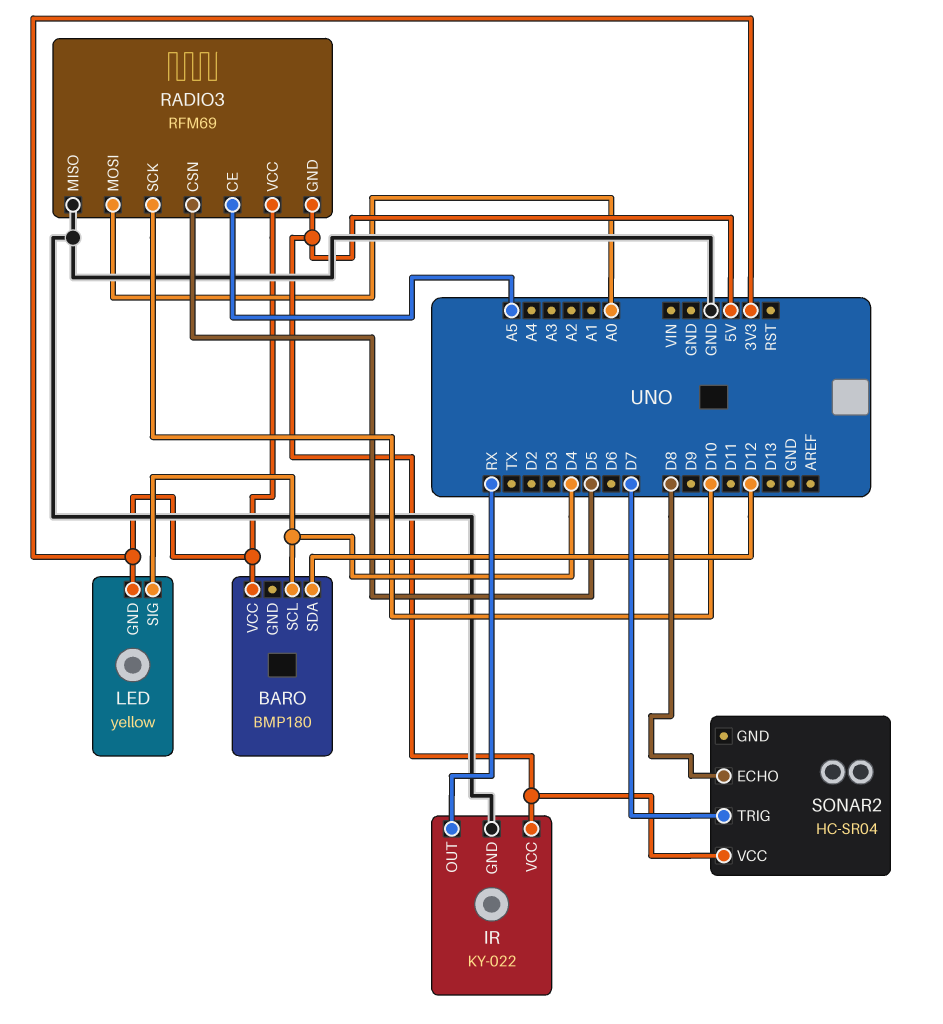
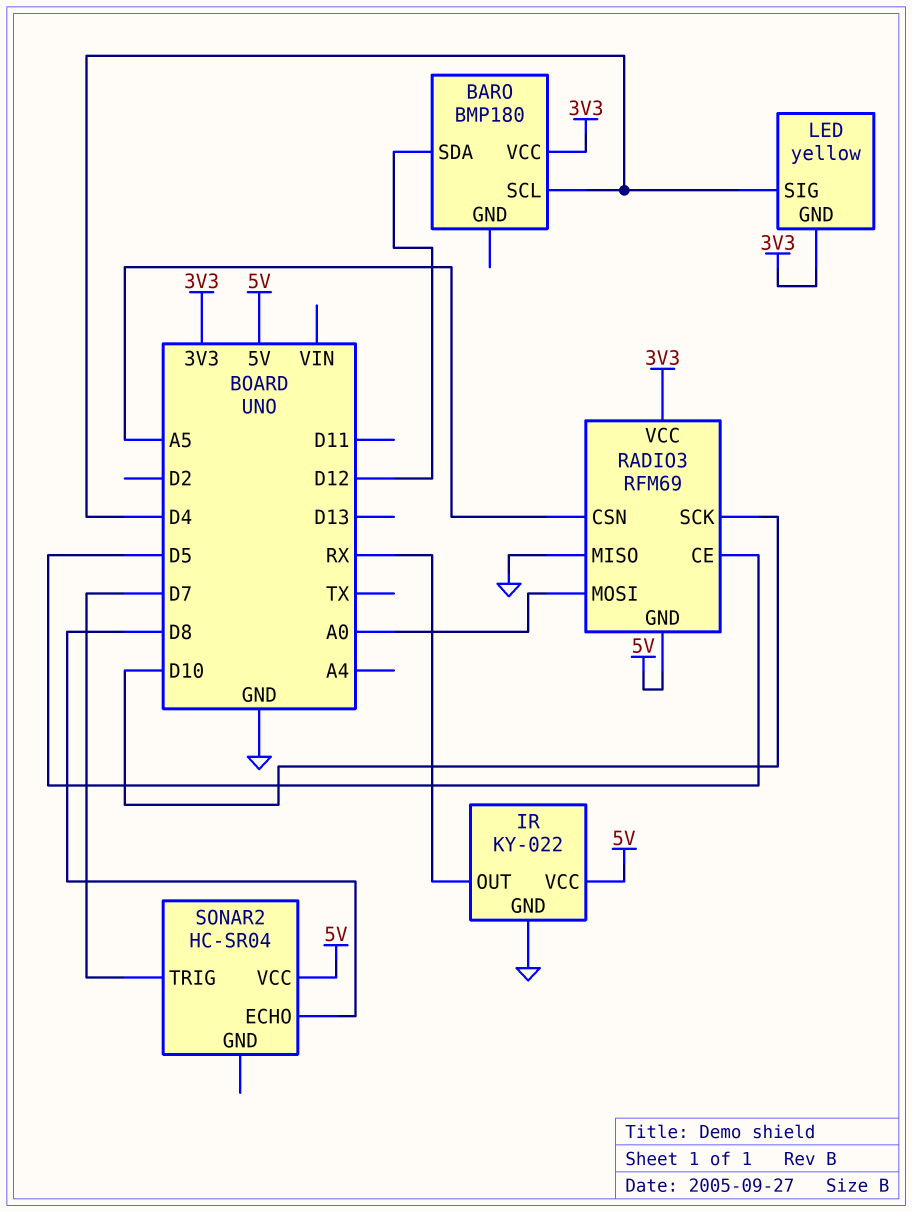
RADIO3 pin CE: A5 -> D5
RADIO3 pin CSN: D5 -> A5

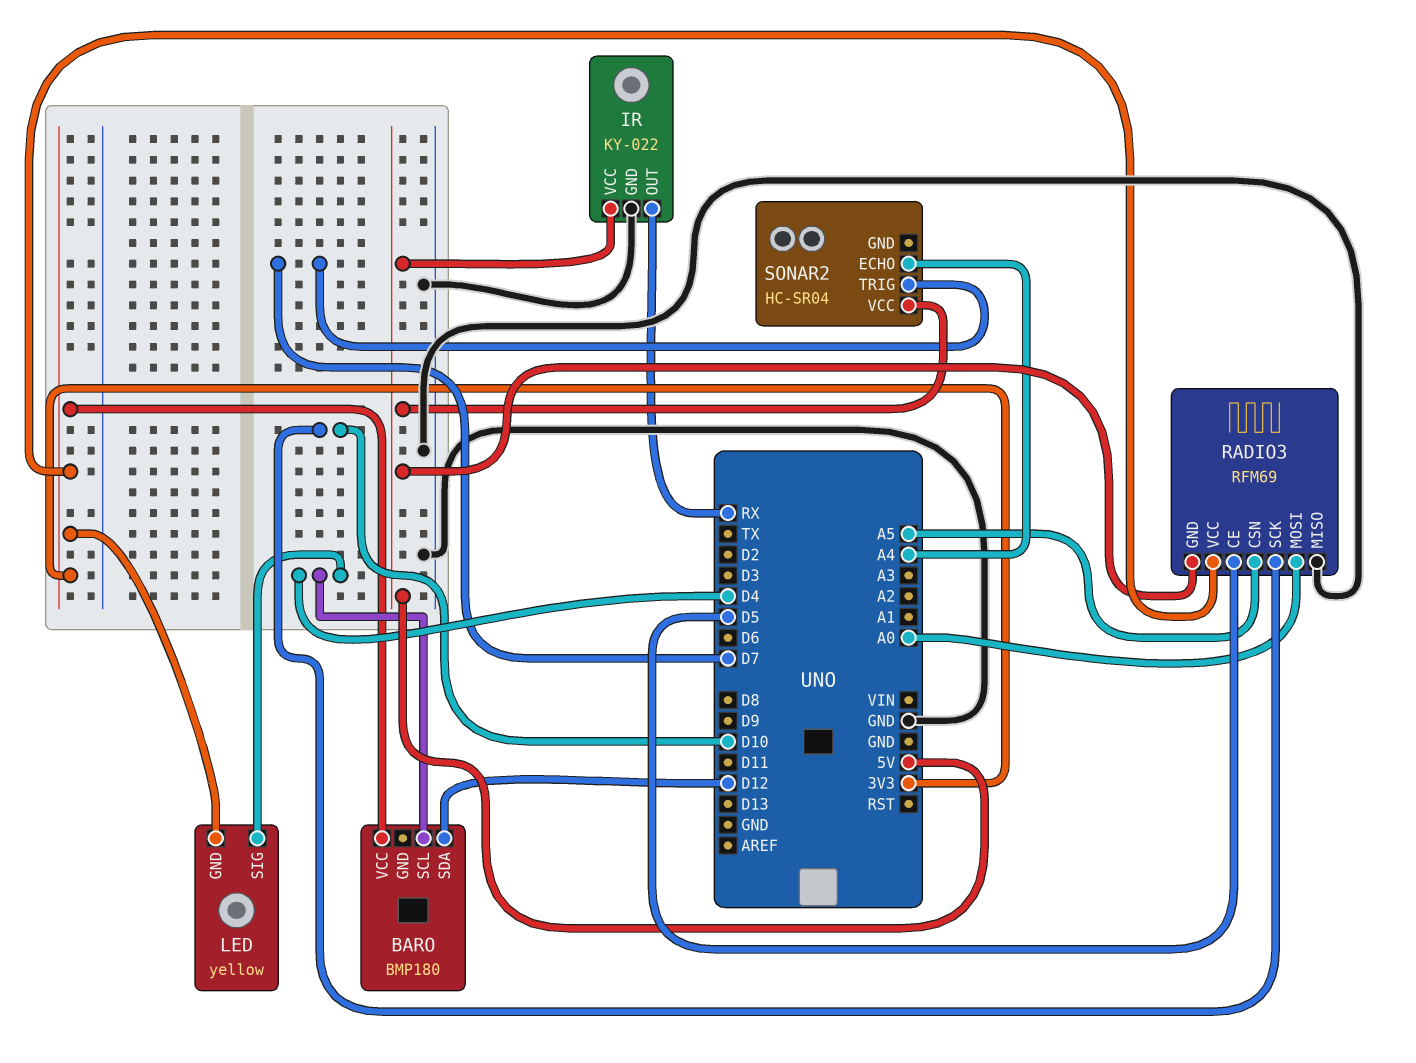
SONAR2 pin ECHO: D8 -> A4

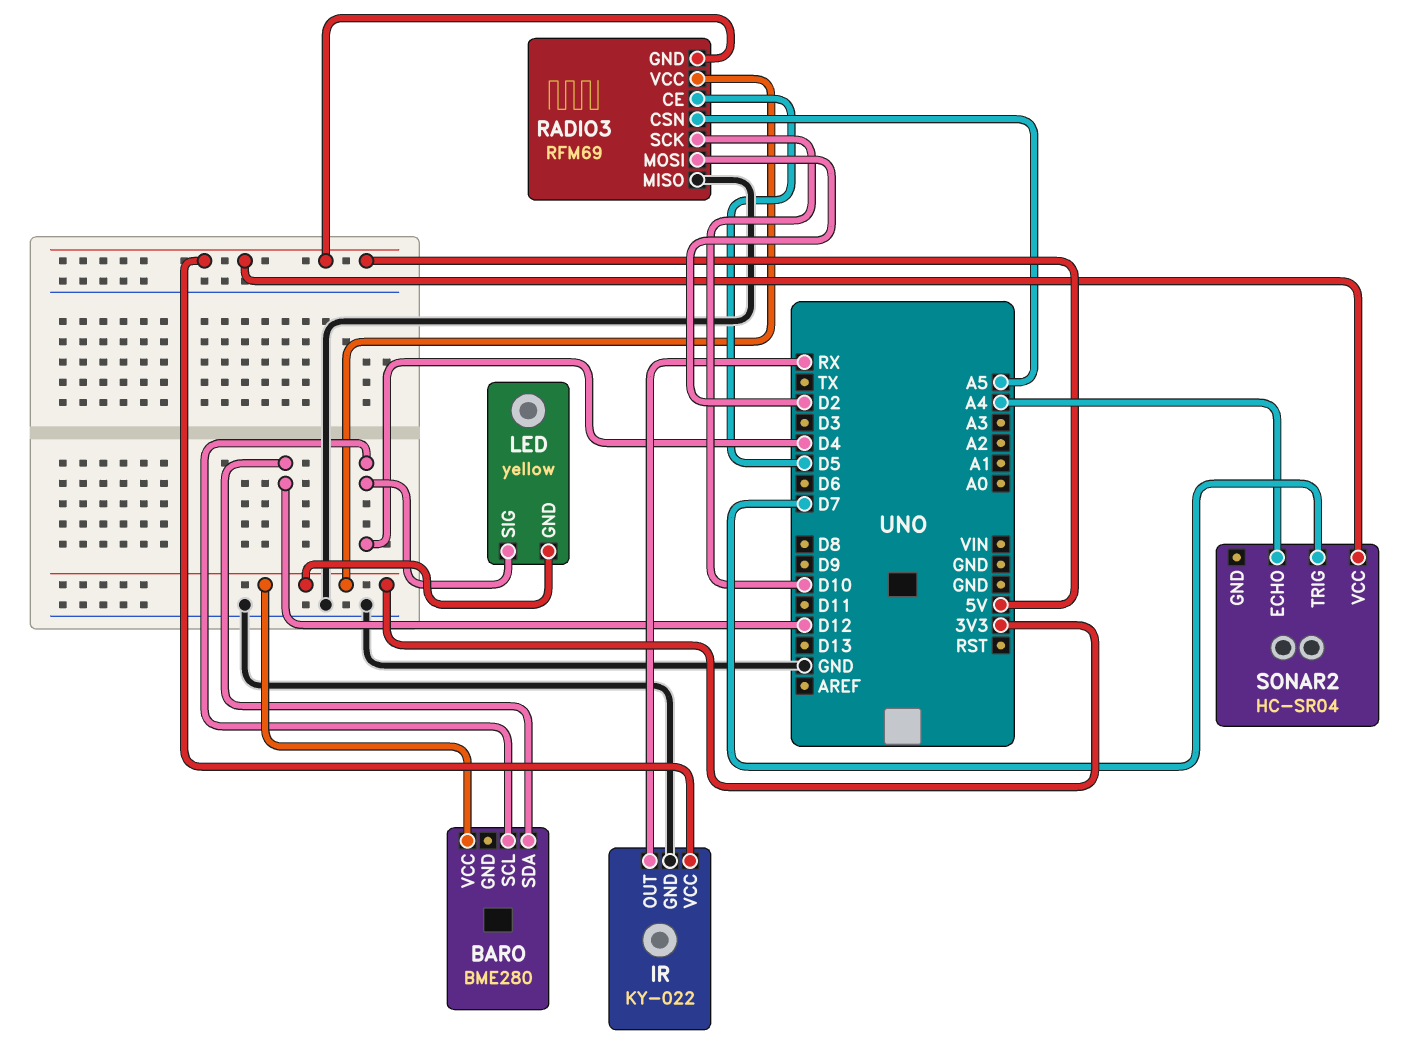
BARO: BMP180 -> BME280
RADIO3 pin MOSI: A0 -> D2

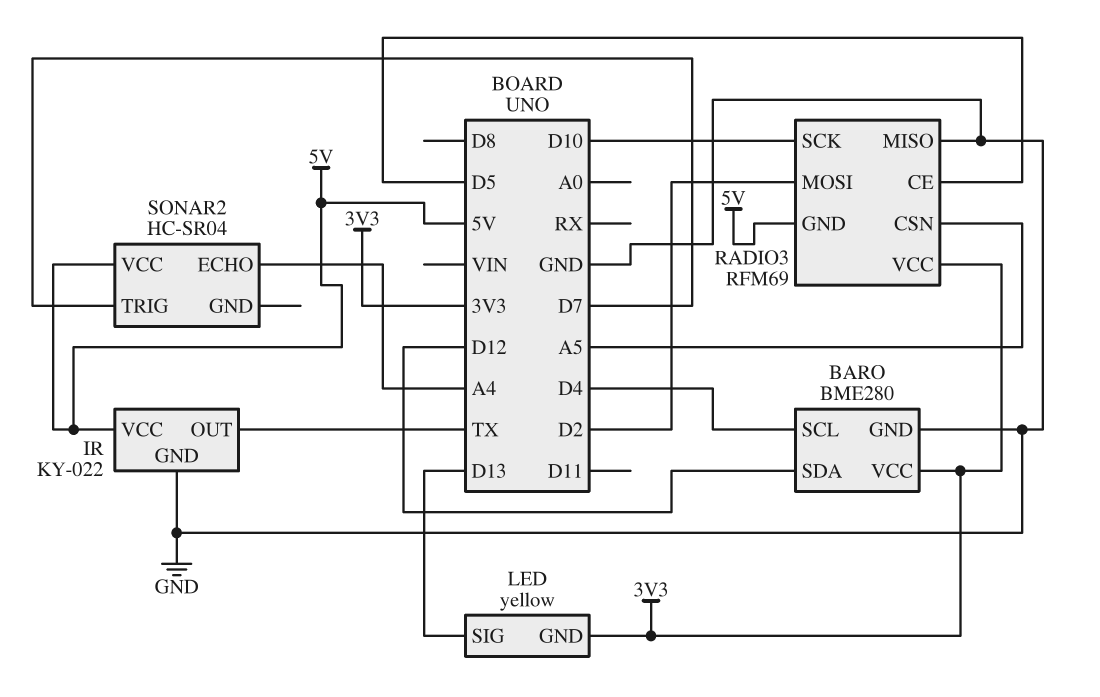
BARO pin GND: none -> GND
IR pin OUT: RX -> TX
LED pin SIG: D4 -> D13

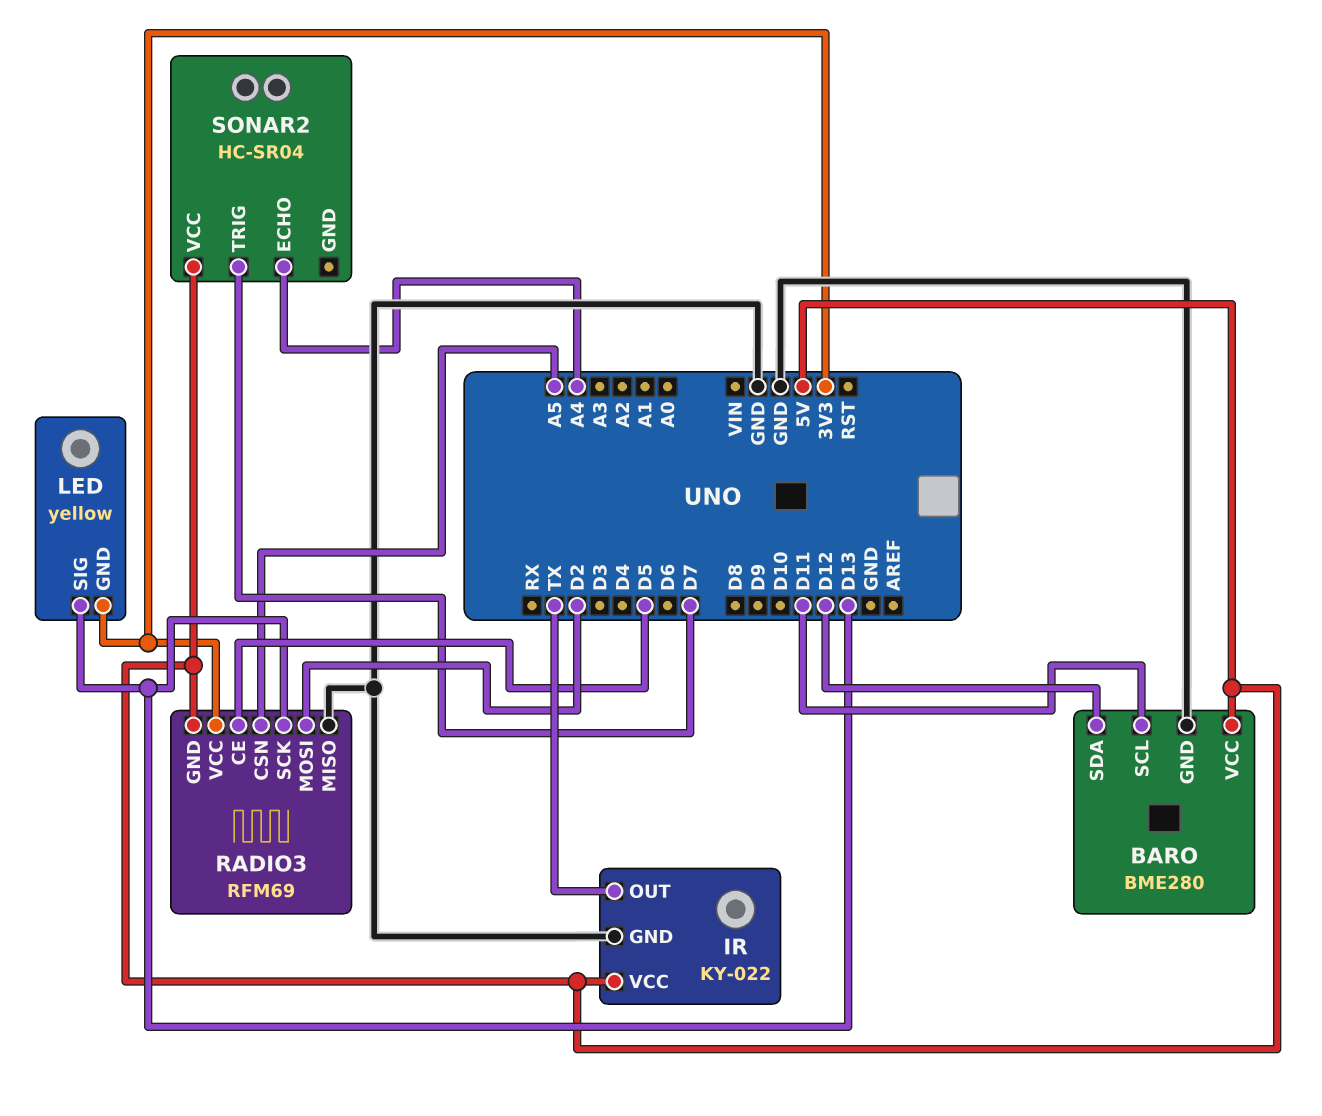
BARO pin SCL: D4 -> D11
BARO pin VCC: 3V3 -> 5V
RADIO3 pin SCK: D10 -> D13

